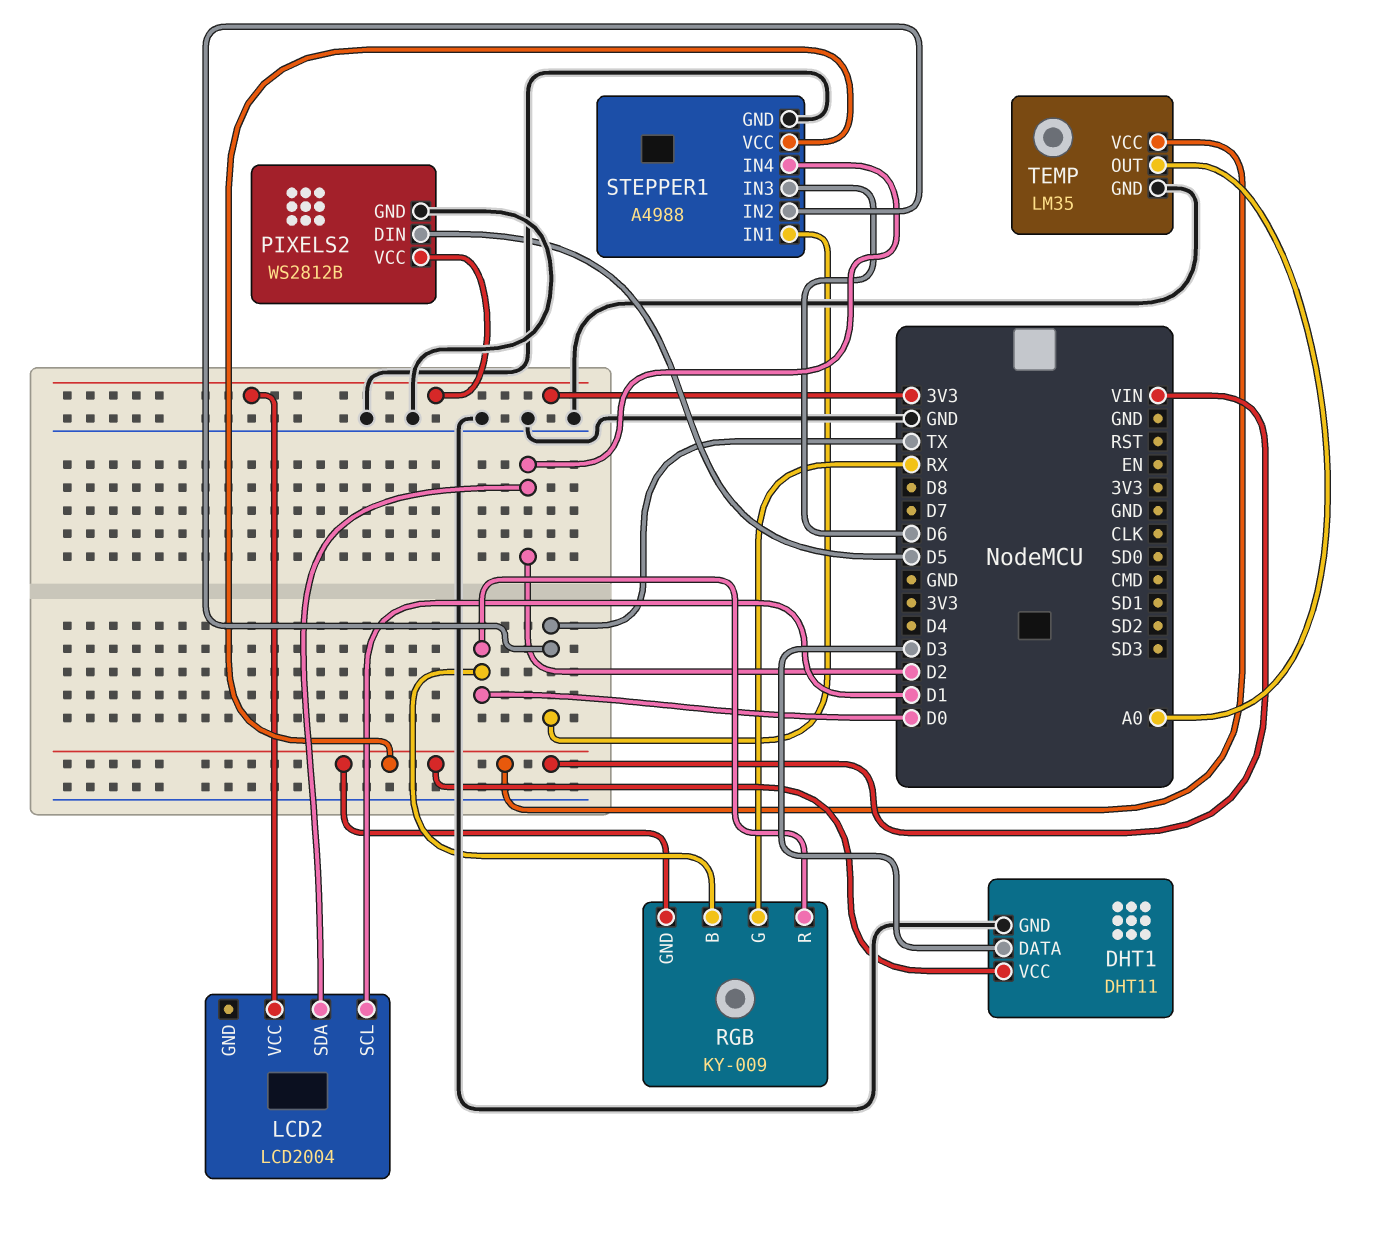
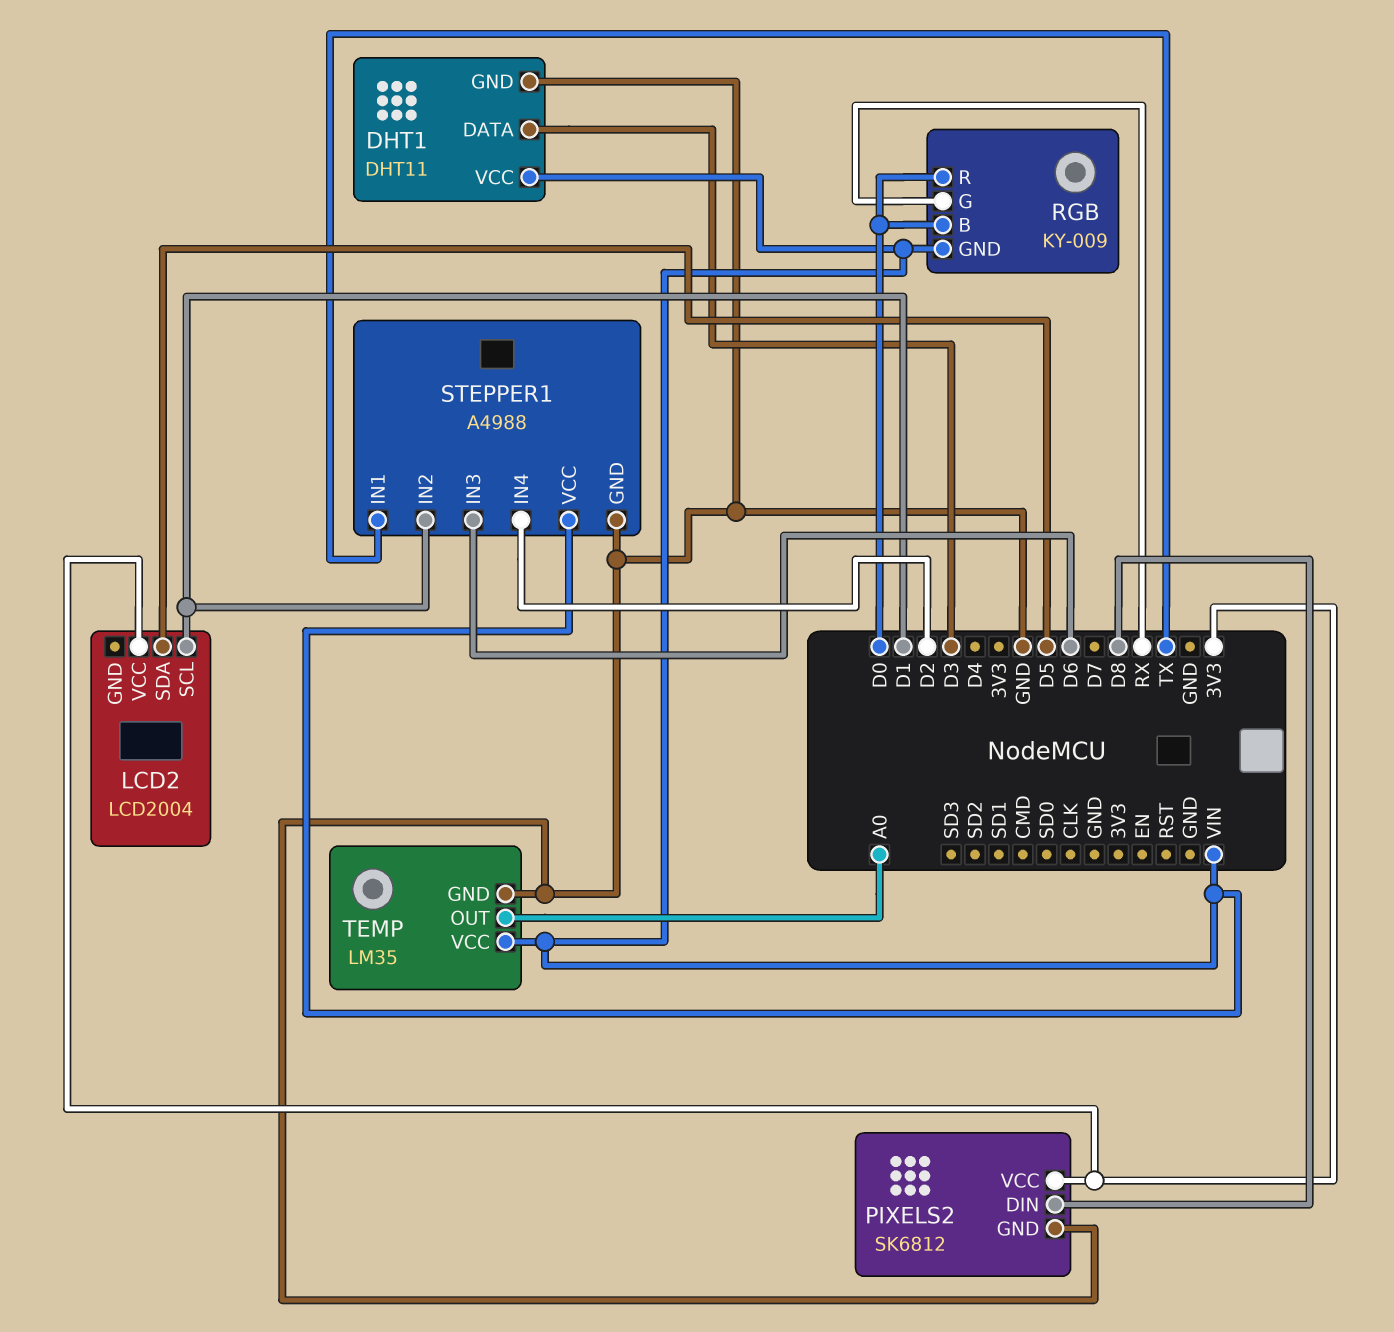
LCD2 pin SDA: D2 -> D5
PIXELS2: WS2812B -> SK6812
PIXELS2 pin DIN: D5 -> D8
STEPPER1 pin IN2: TX -> D1

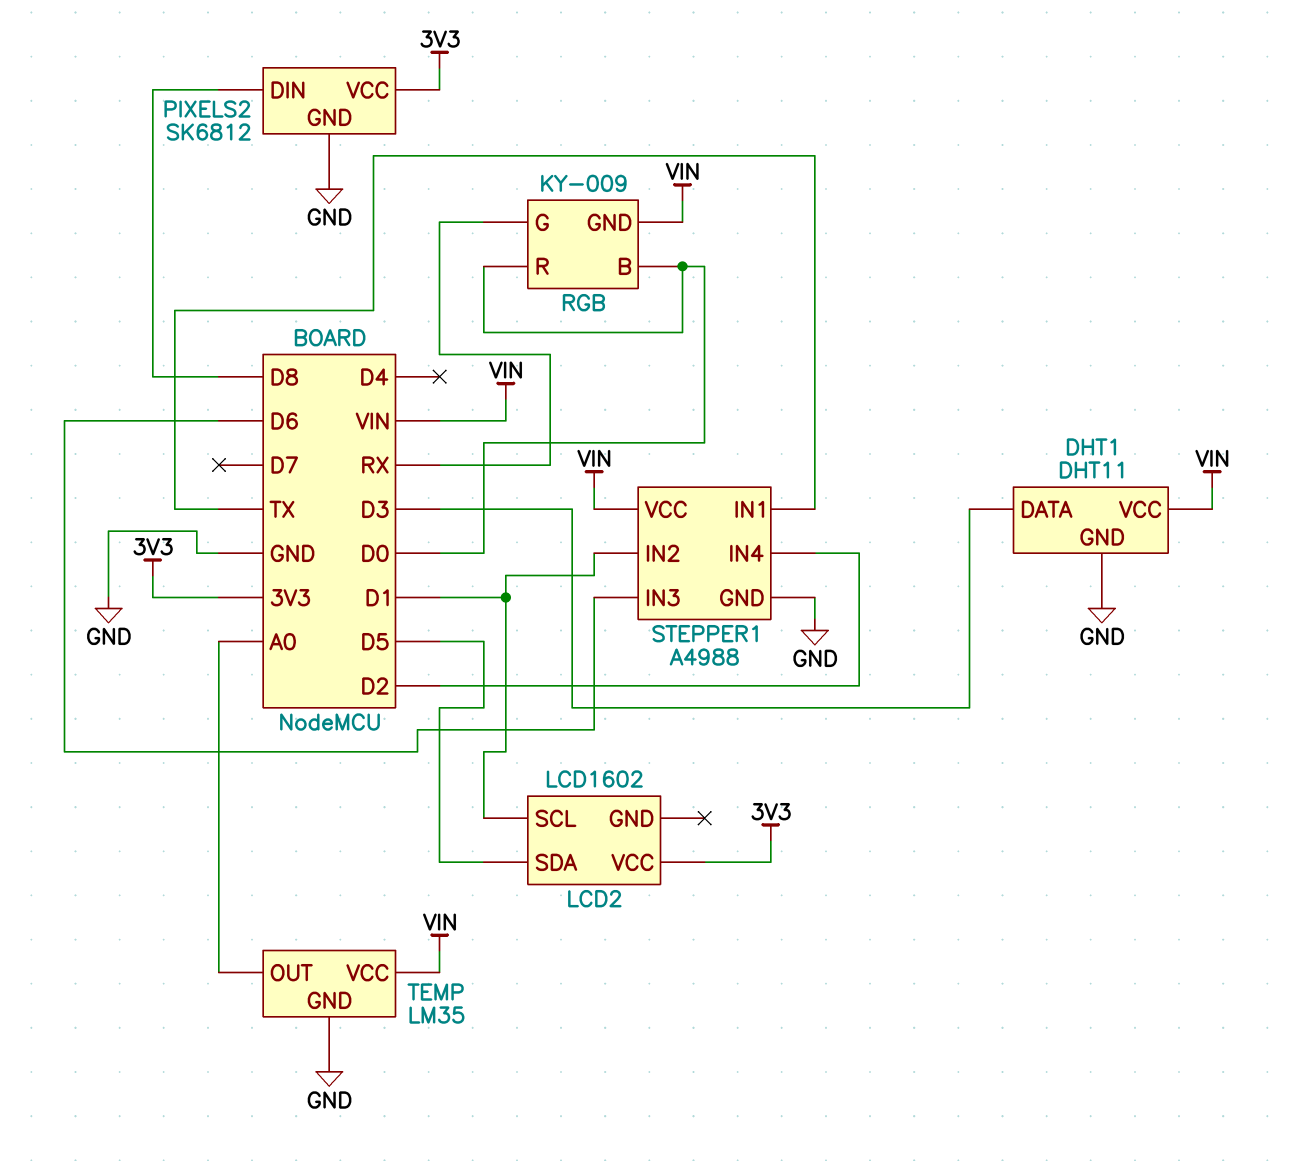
LCD2: LCD2004 -> LCD1602

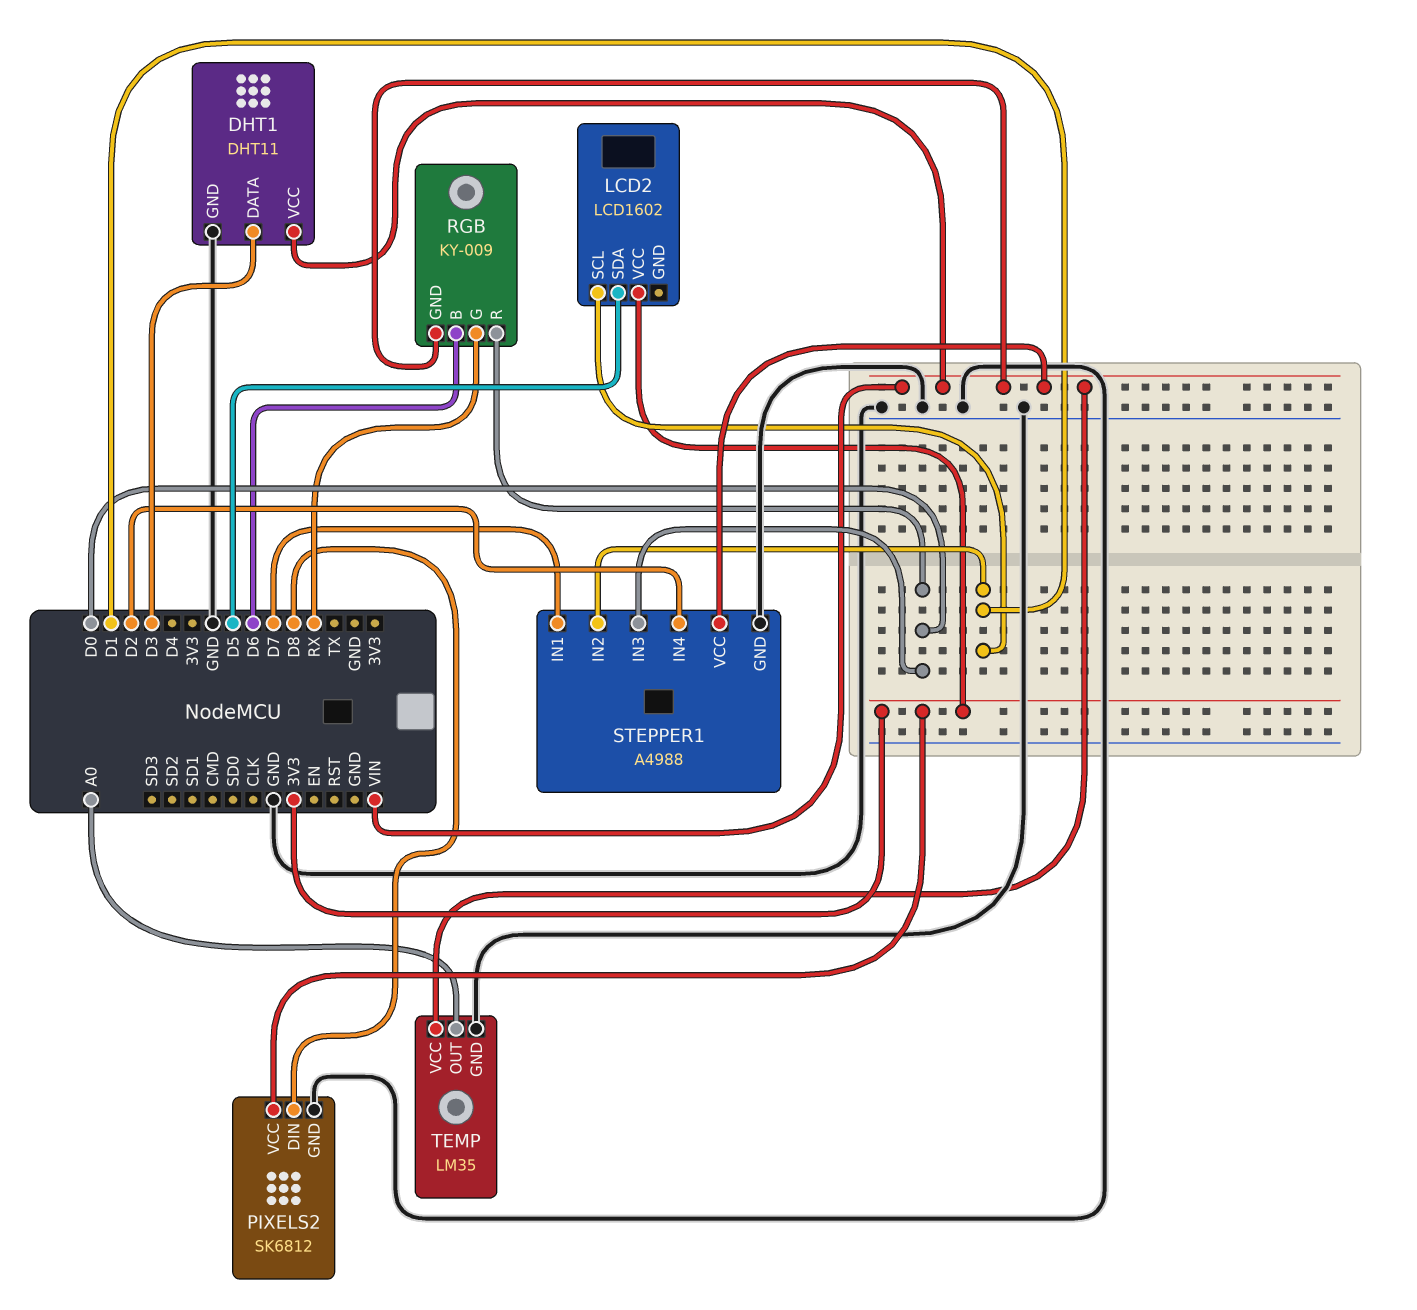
RGB pin B: D0 -> D6
STEPPER1 pin IN1: TX -> D7
STEPPER1 pin IN3: D6 -> D0

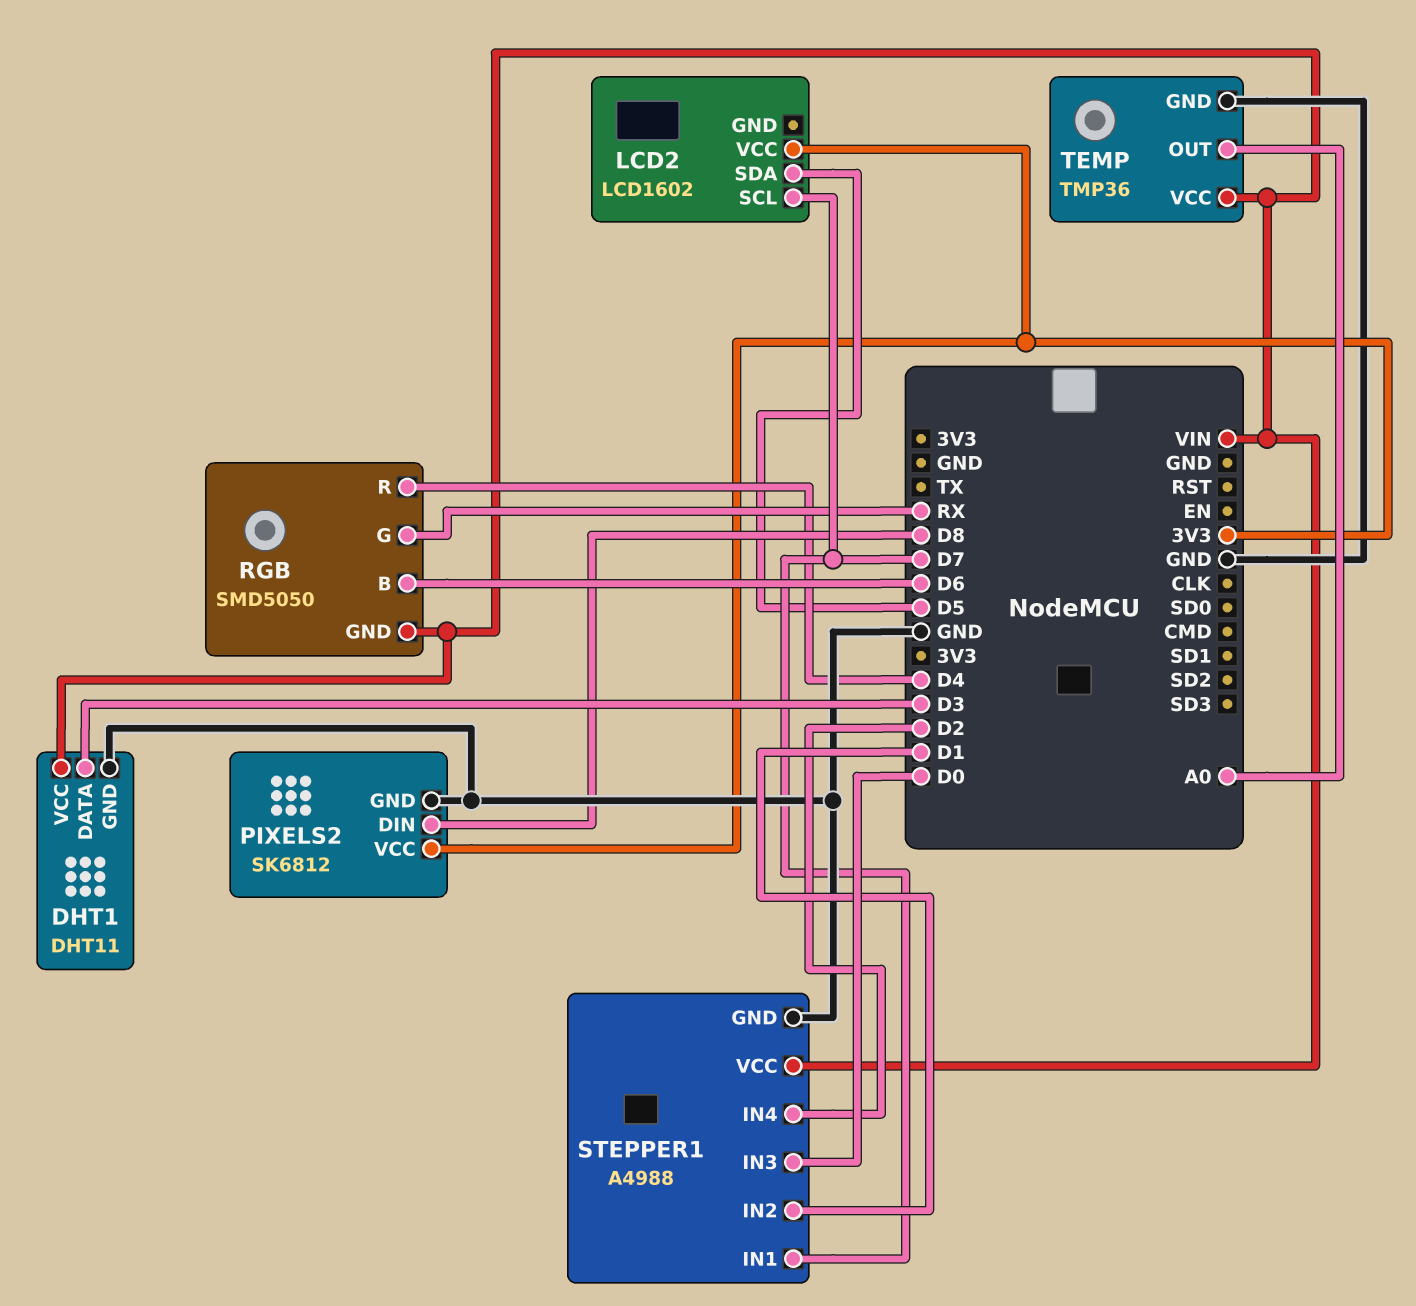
LCD2 pin SCL: D1 -> D7
RGB: KY-009 -> SMD5050
RGB pin R: D0 -> D4
TEMP: LM35 -> TMP36

